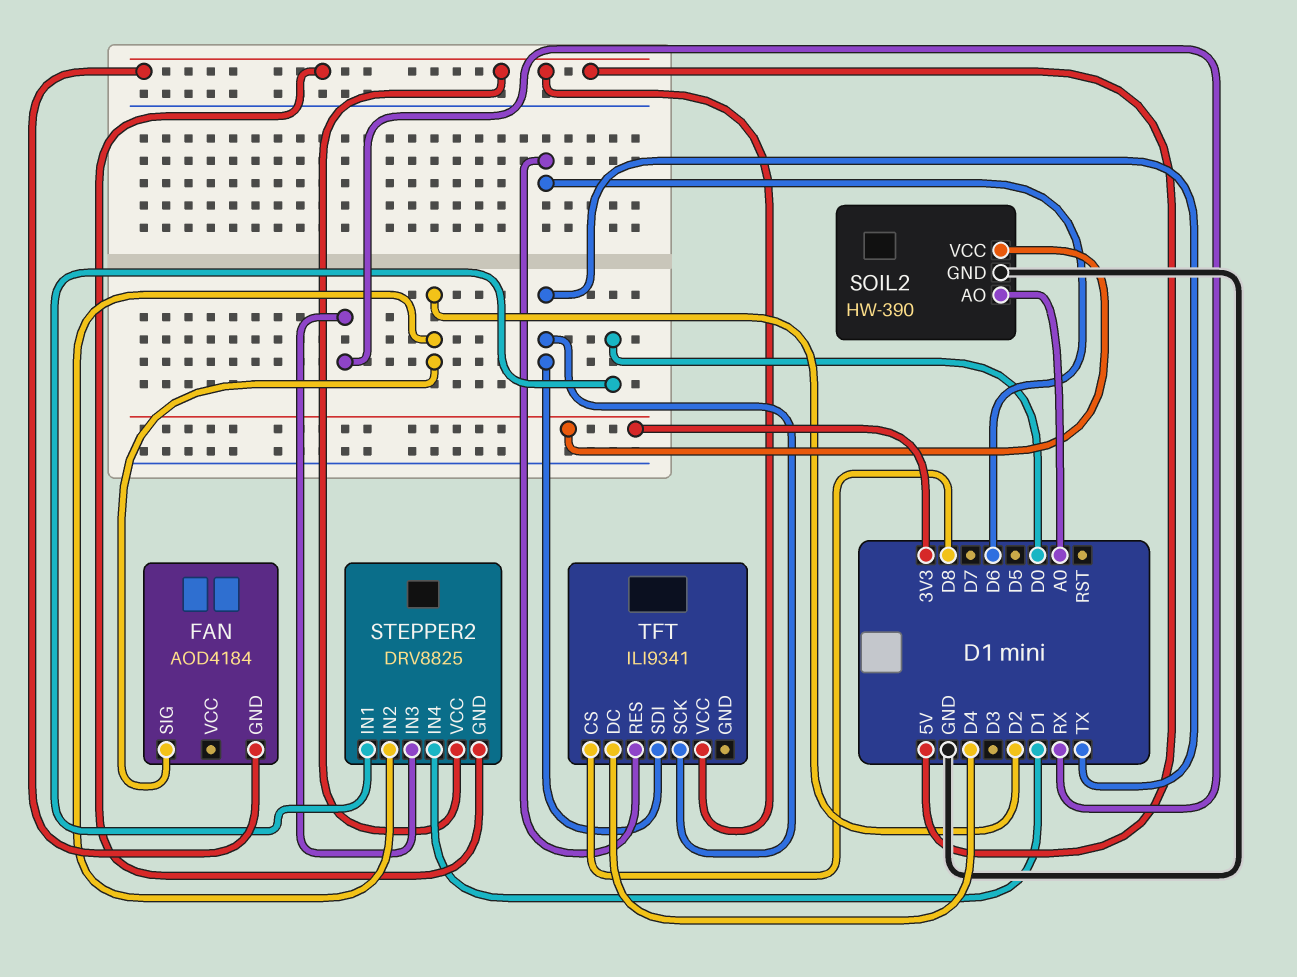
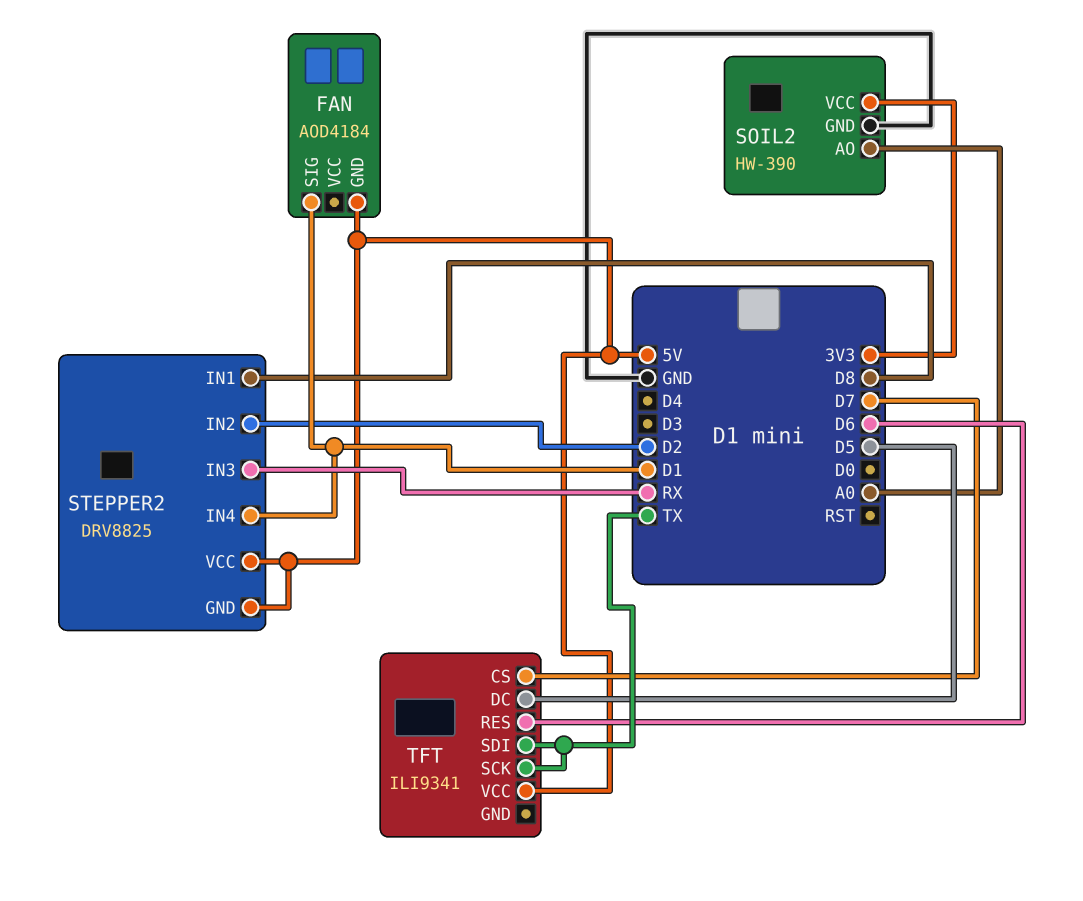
FAN pin SIG: D2 -> D1
STEPPER2 pin IN1: D0 -> D8
TFT pin CS: D8 -> D7
TFT pin DC: D4 -> D5

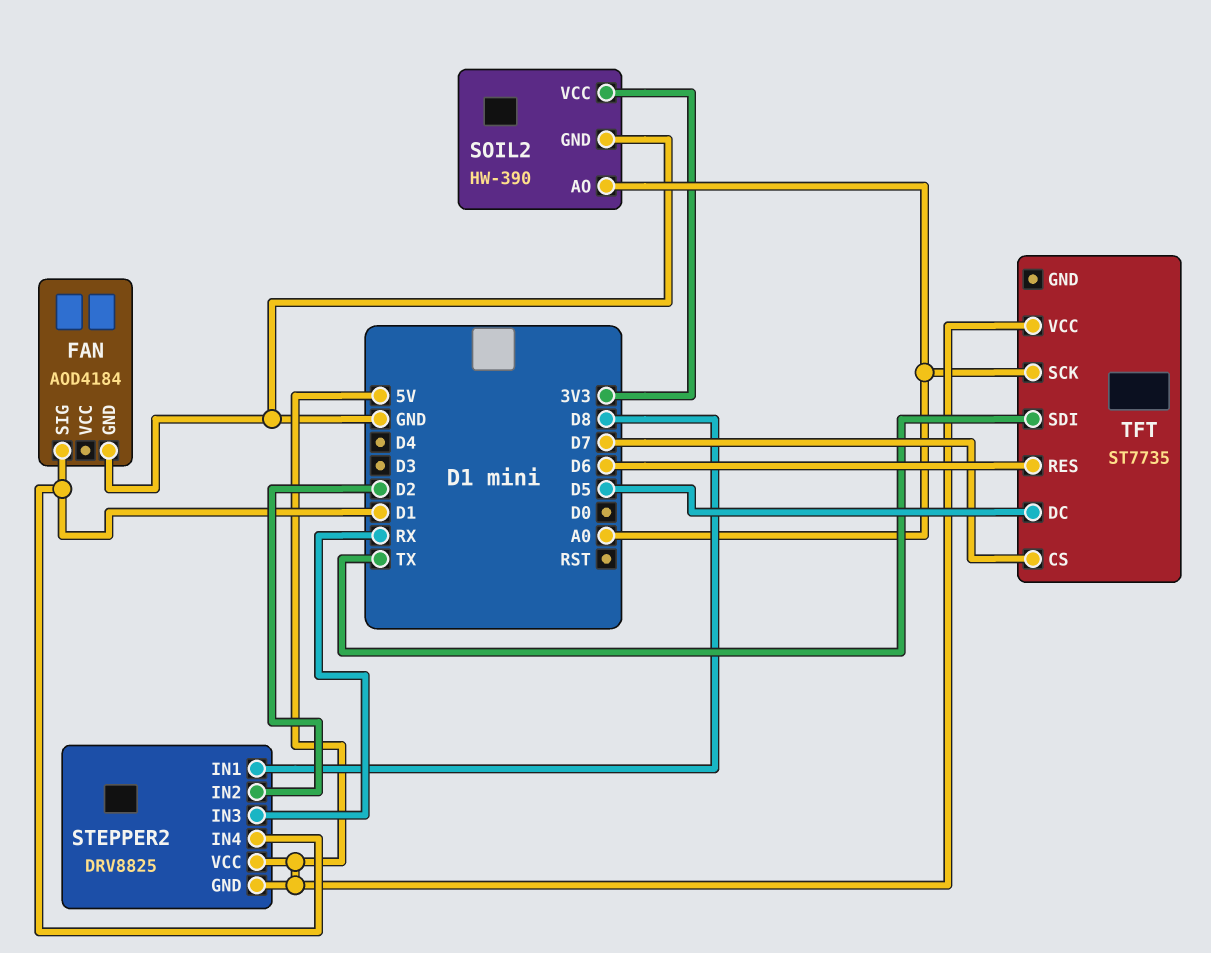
FAN pin GND: 5V -> GND
TFT: ILI9341 -> ST7735
TFT pin SCK: TX -> A0

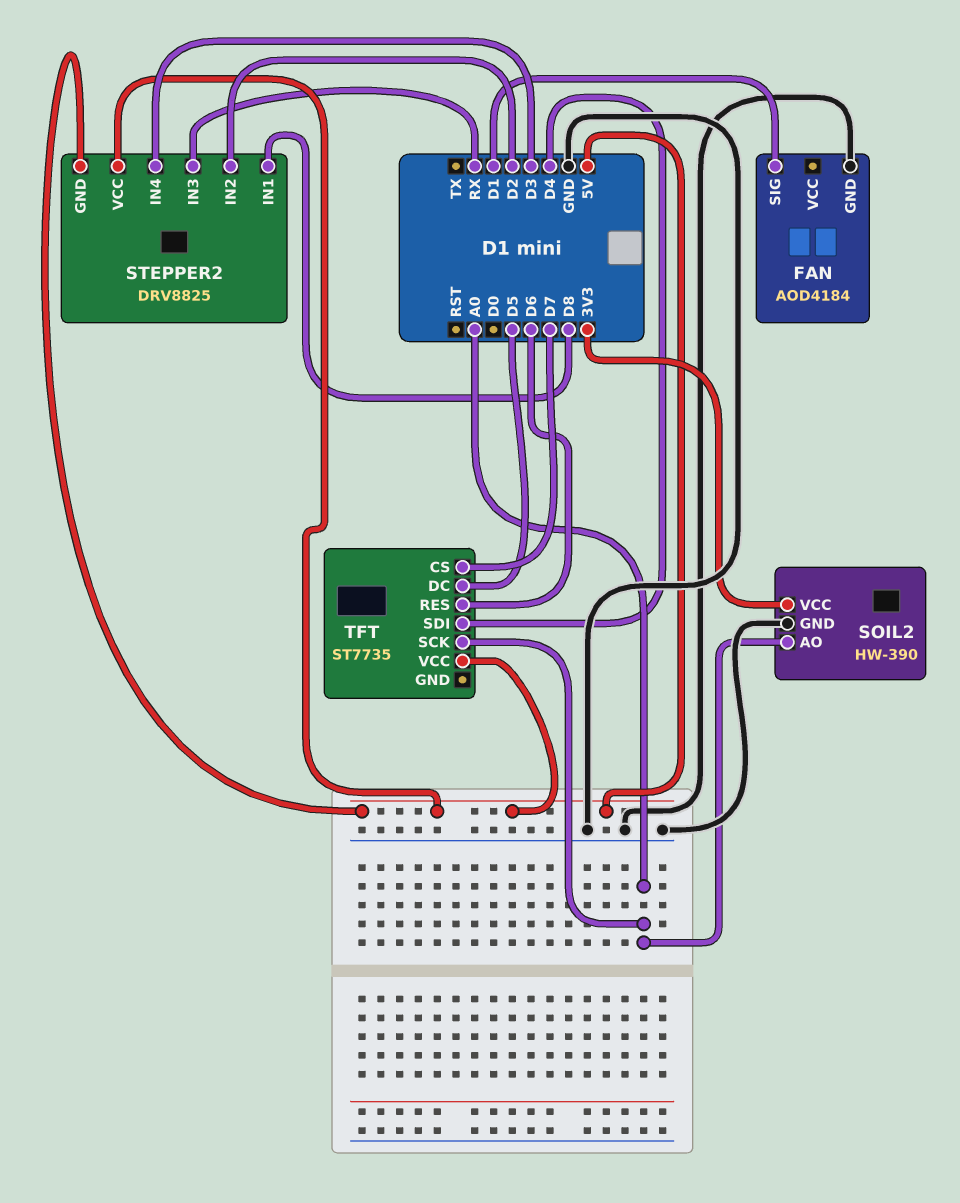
STEPPER2 pin IN4: D1 -> D3
TFT pin SDI: TX -> D4

